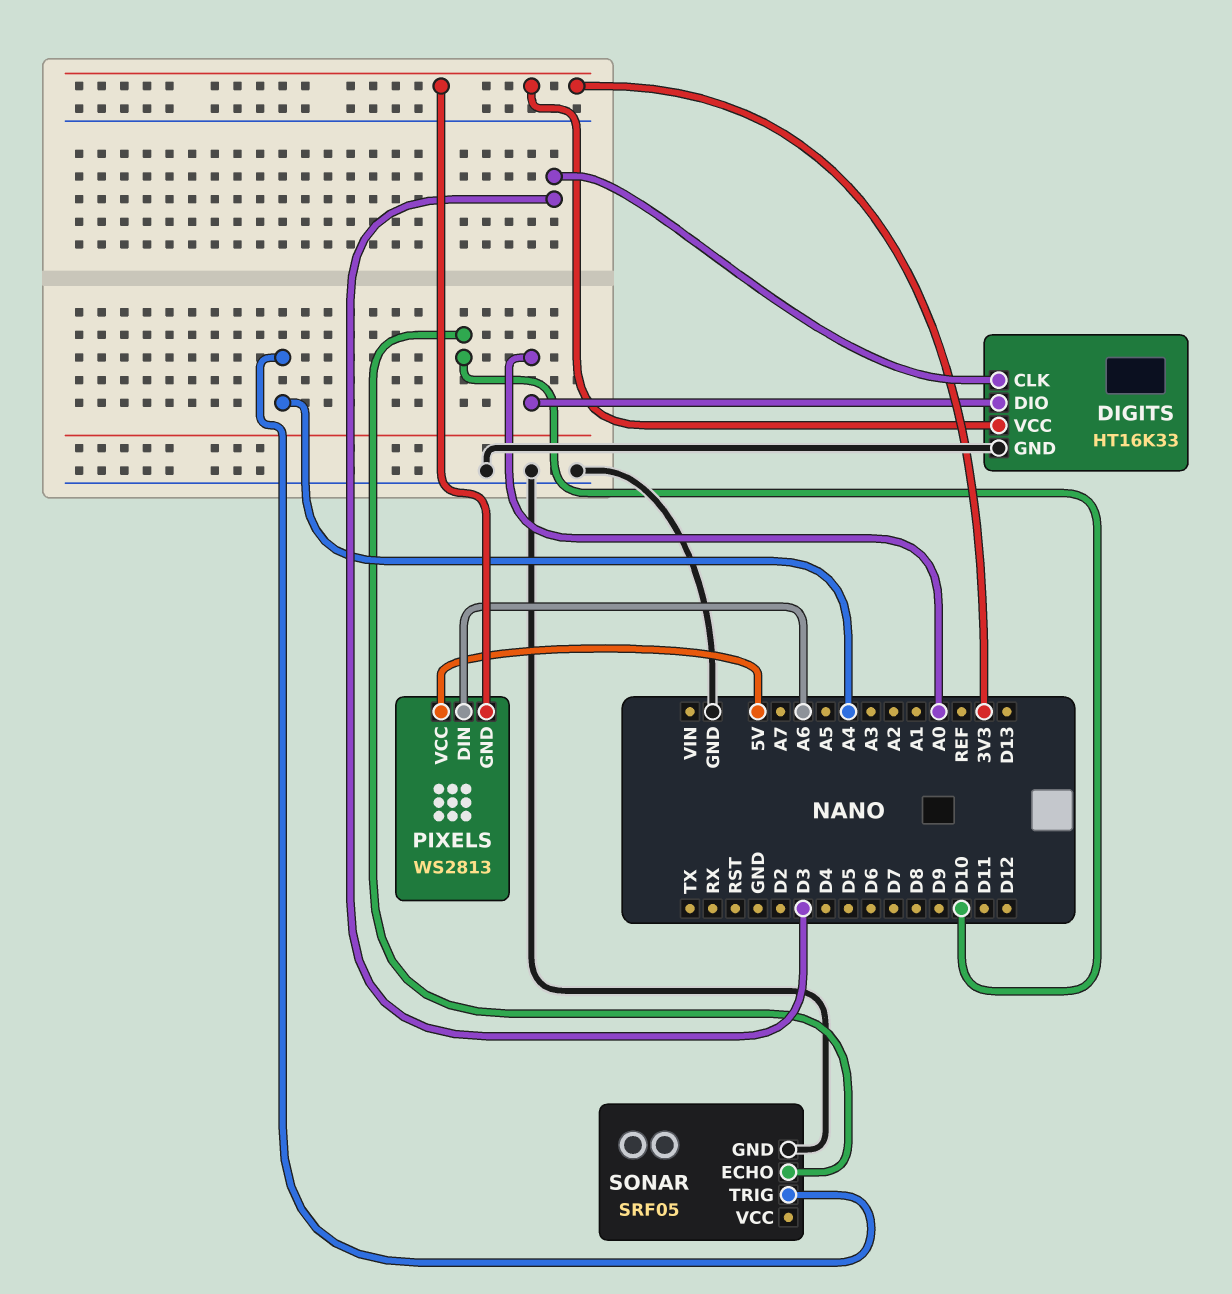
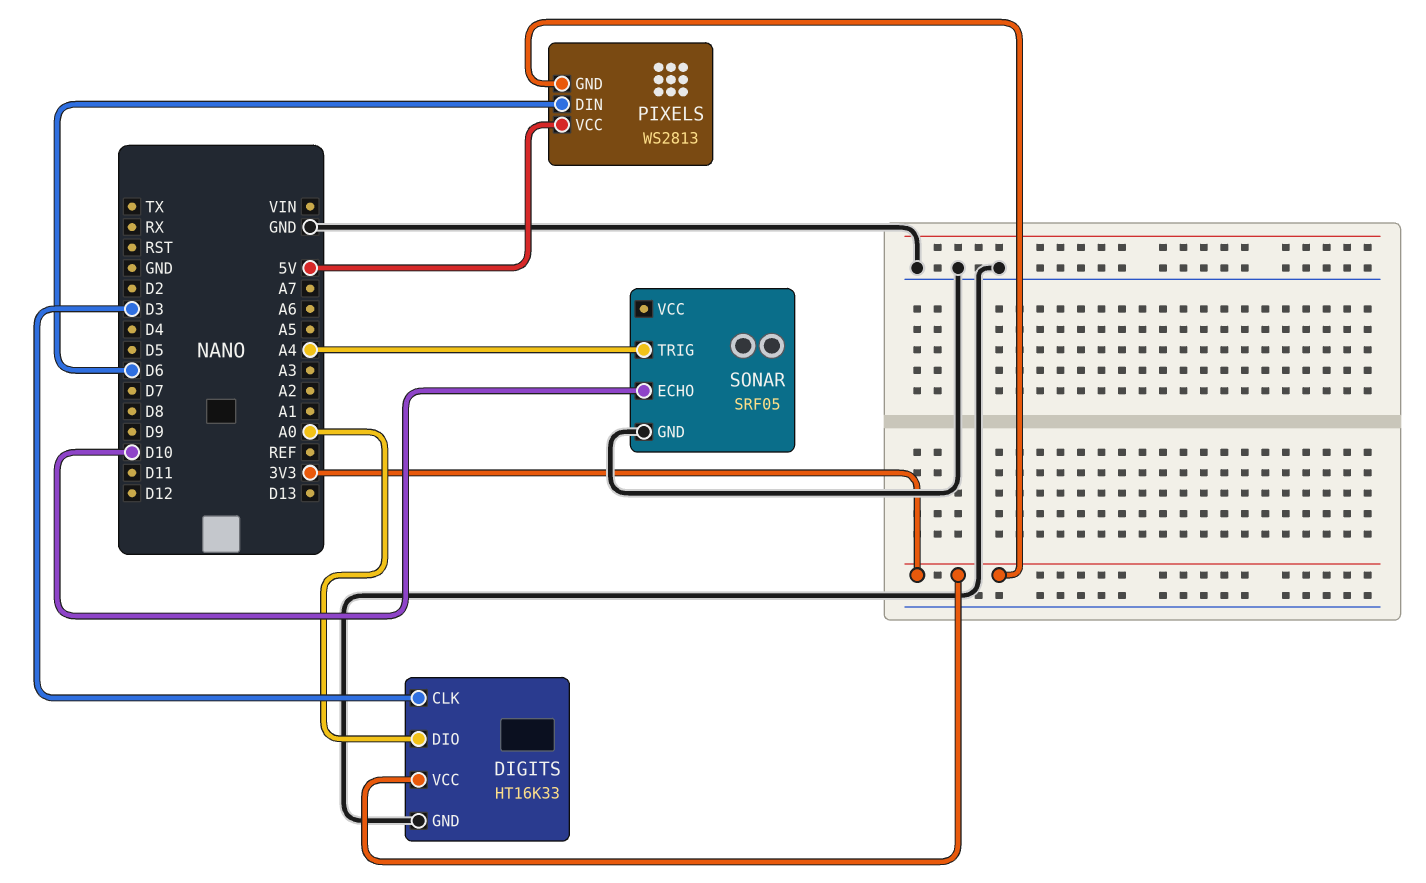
PIXELS pin DIN: A6 -> D6

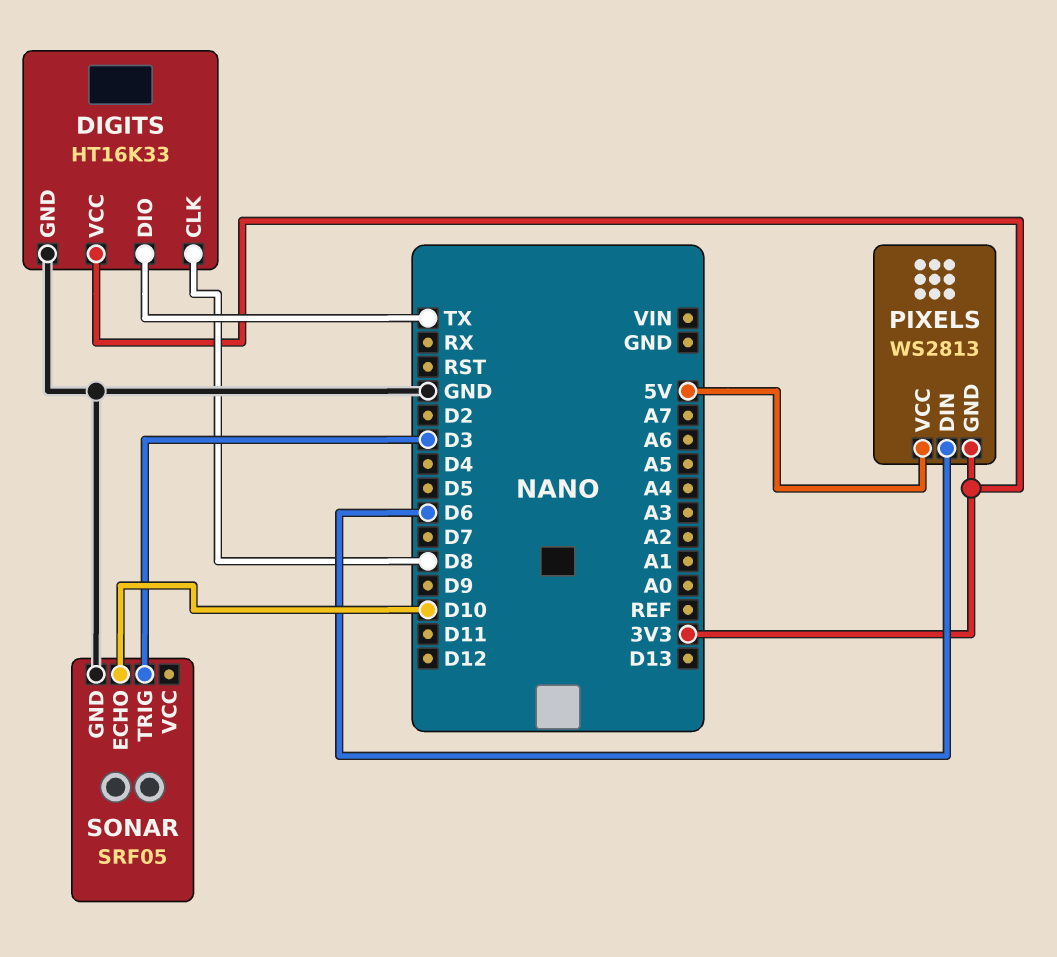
DIGITS pin CLK: D3 -> D8
DIGITS pin DIO: A0 -> TX
SONAR pin TRIG: A4 -> D3

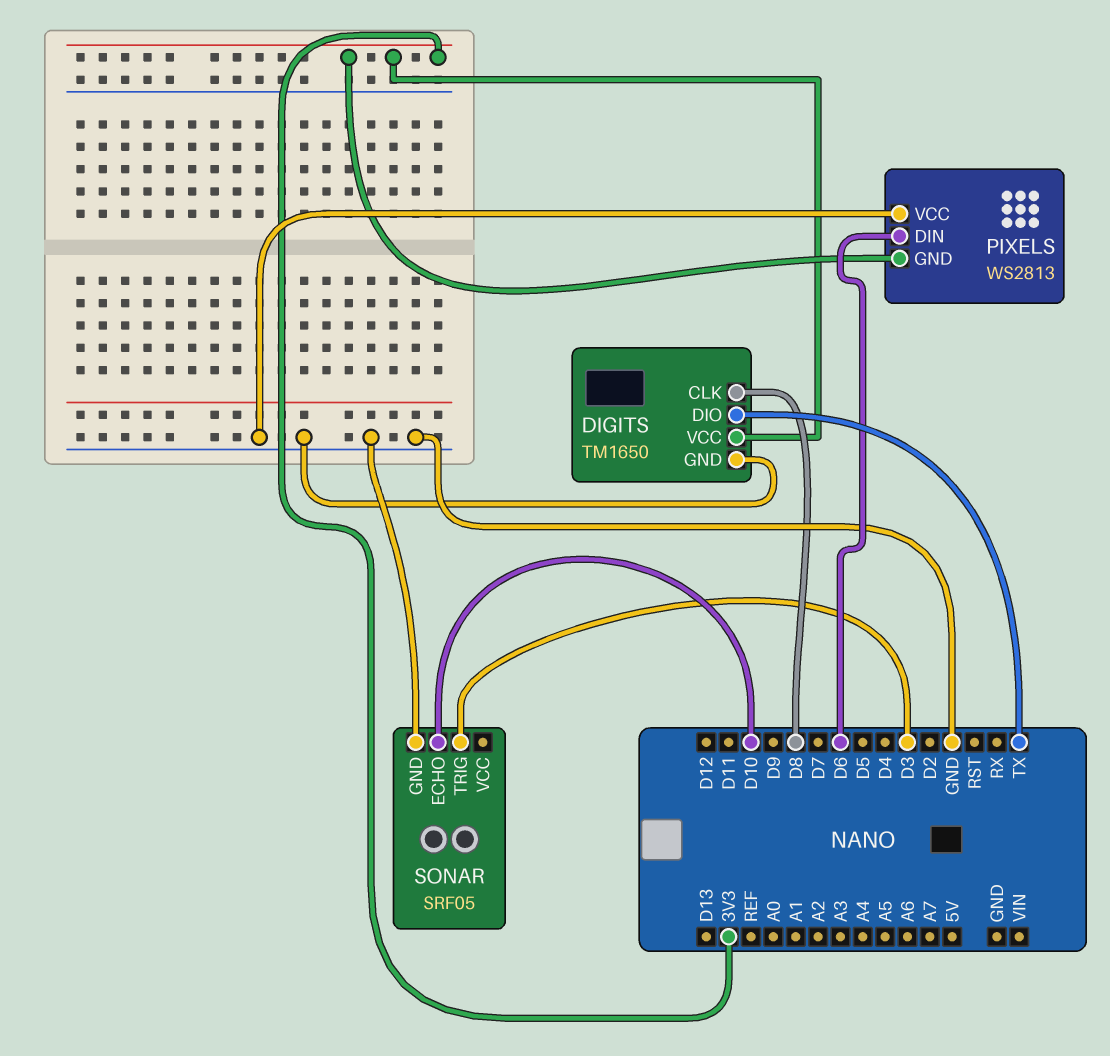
DIGITS: HT16K33 -> TM1650
PIXELS pin VCC: 5V -> GND

